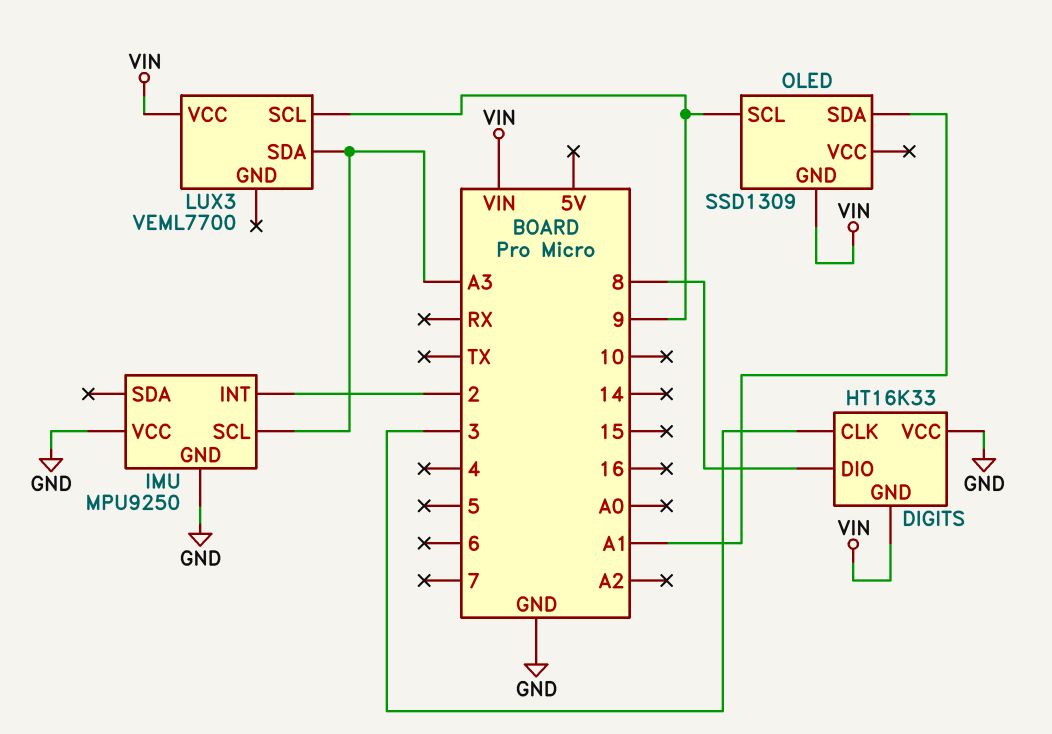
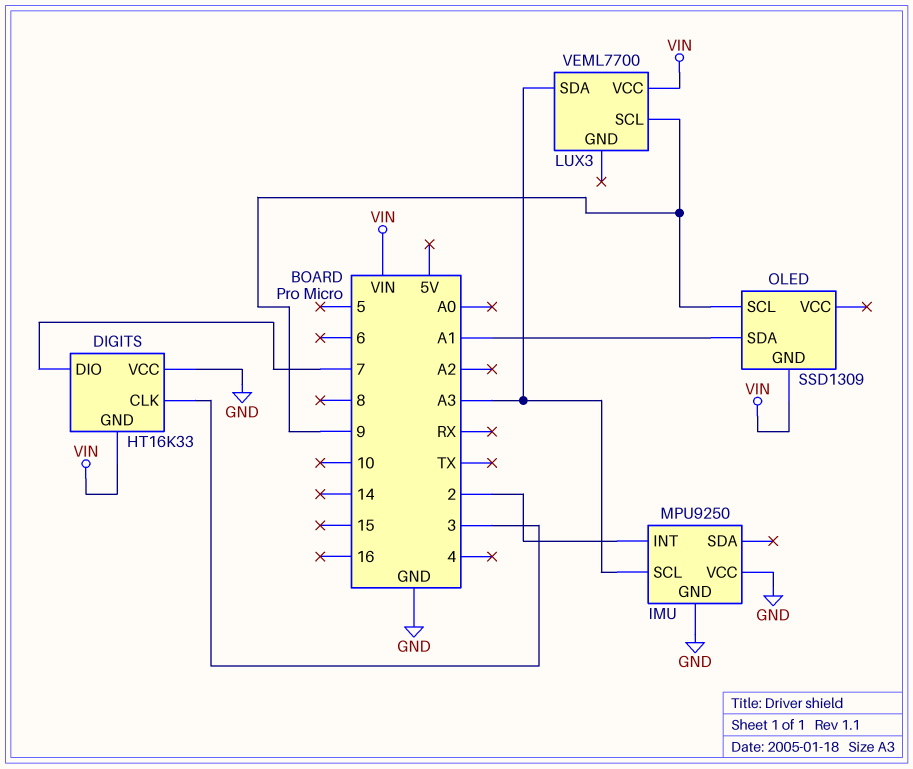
DIGITS pin DIO: 8 -> 7

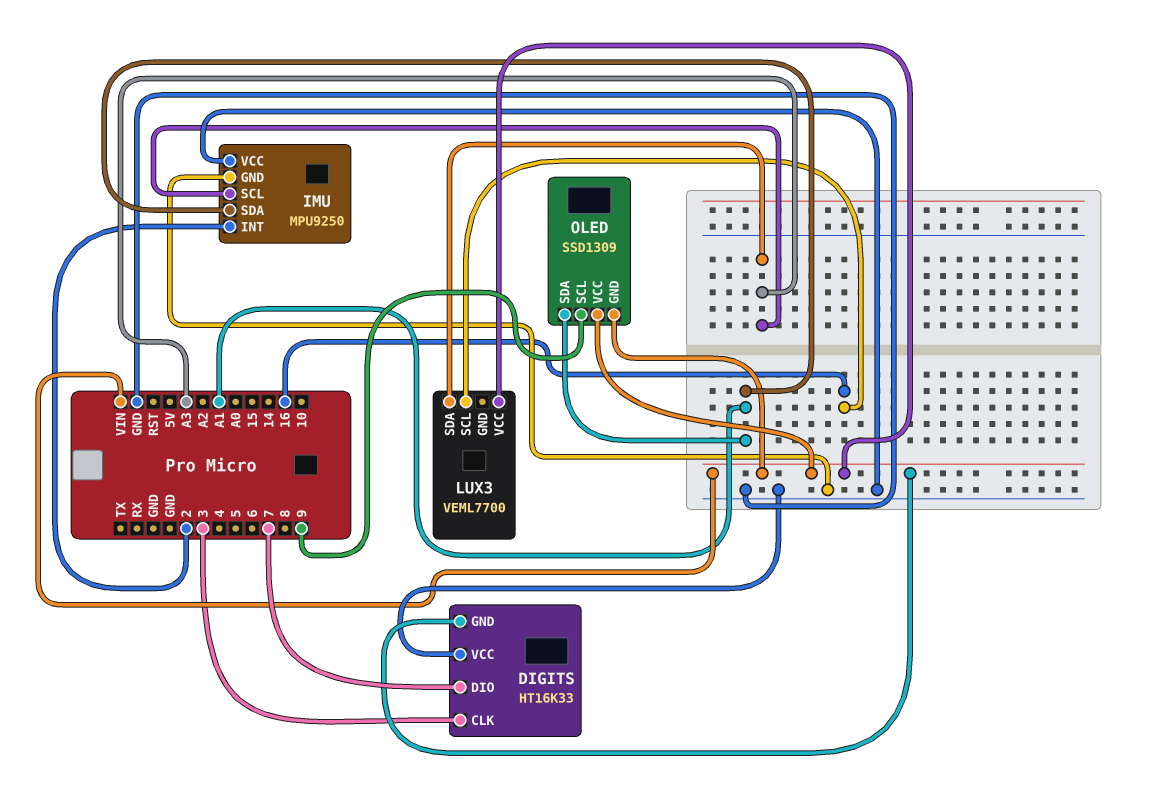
IMU pin SDA: none -> A1
LUX3 pin SCL: 9 -> 16
OLED pin VCC: none -> VIN

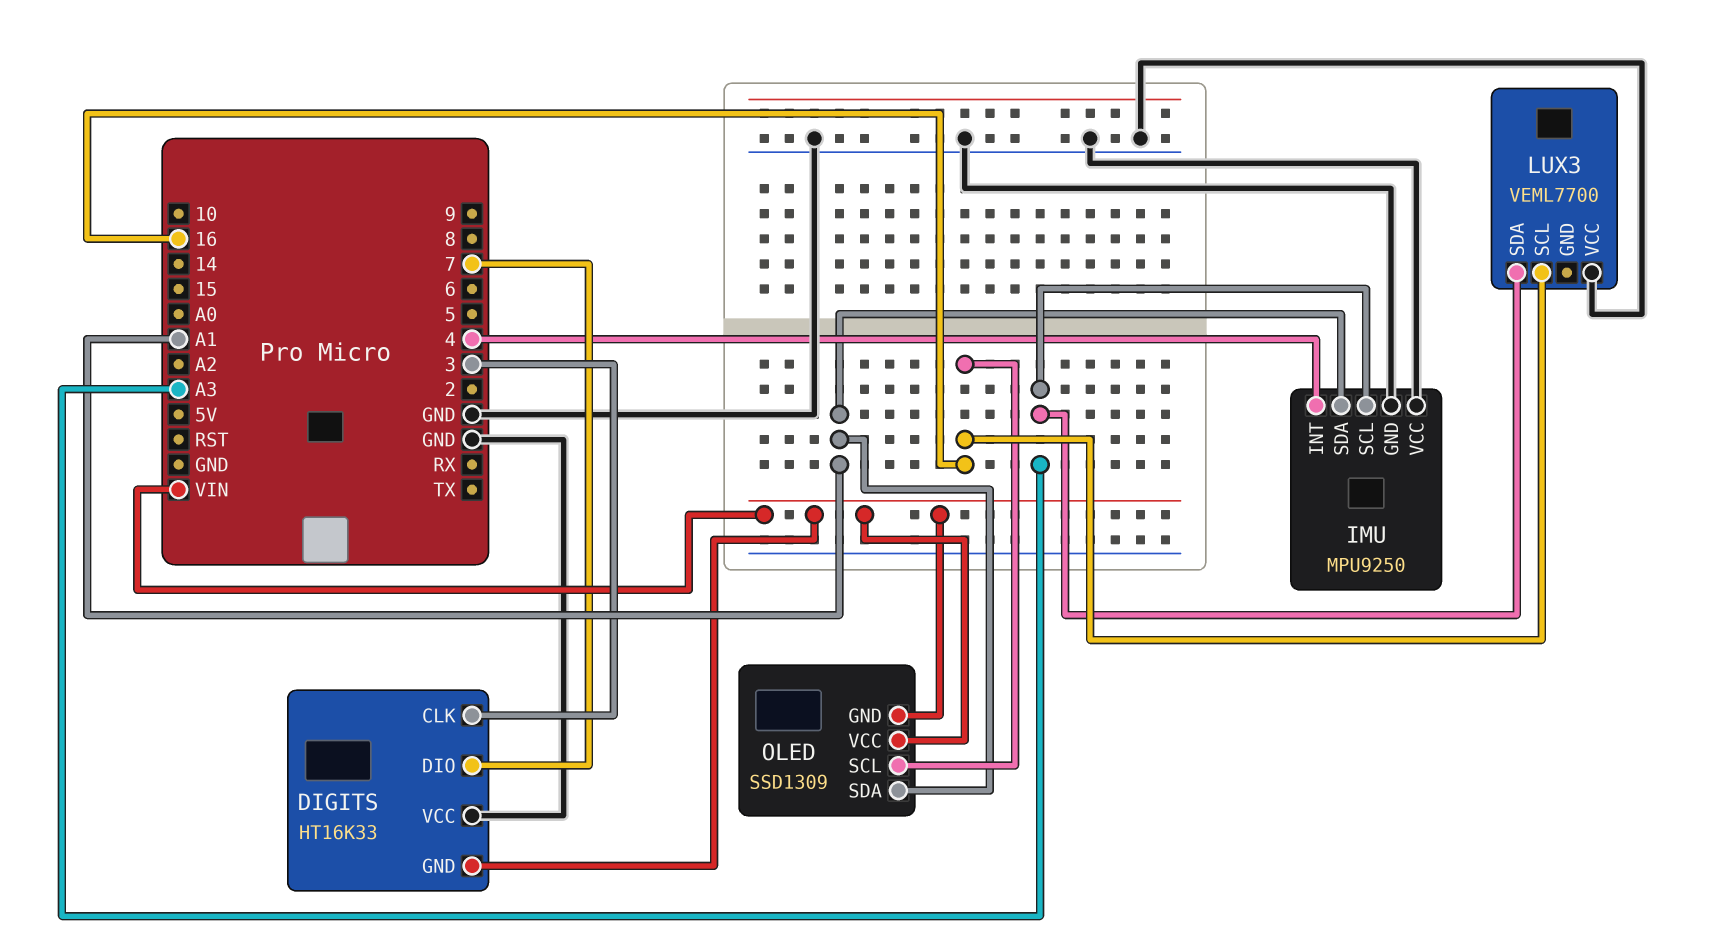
IMU pin INT: 2 -> 4
LUX3 pin VCC: VIN -> GND
OLED pin SCL: 9 -> 16

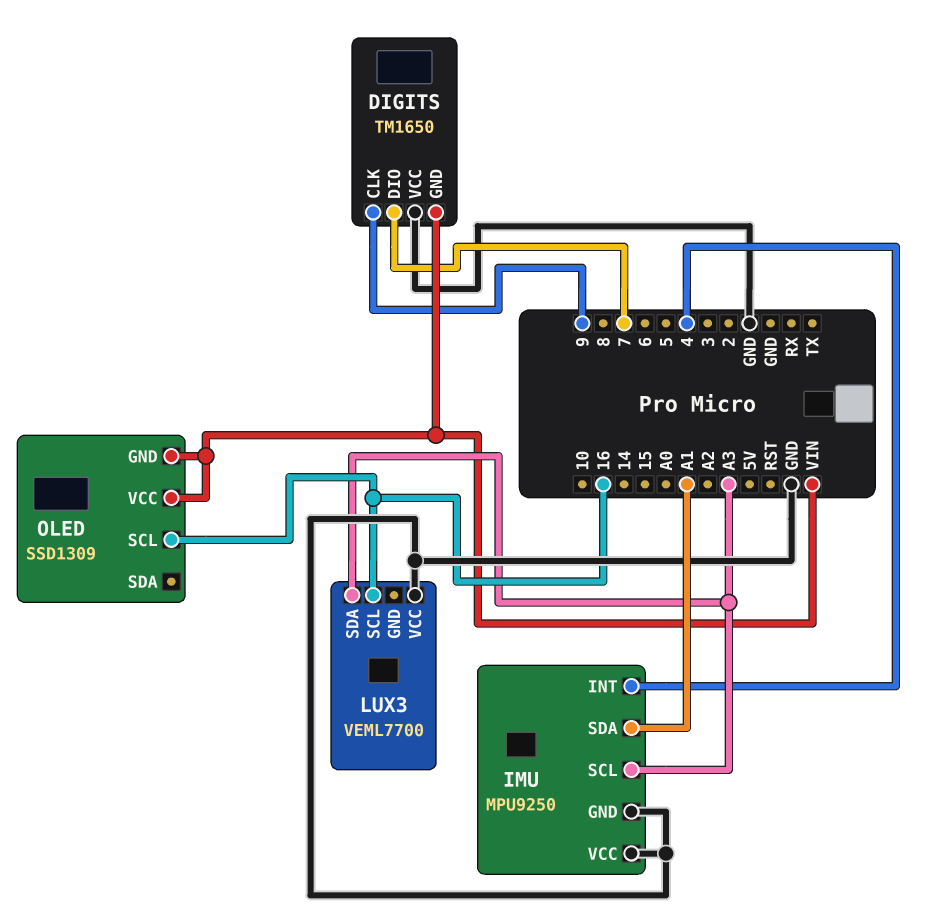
DIGITS: HT16K33 -> TM1650
DIGITS pin CLK: 3 -> 9
OLED pin SDA: A1 -> none

